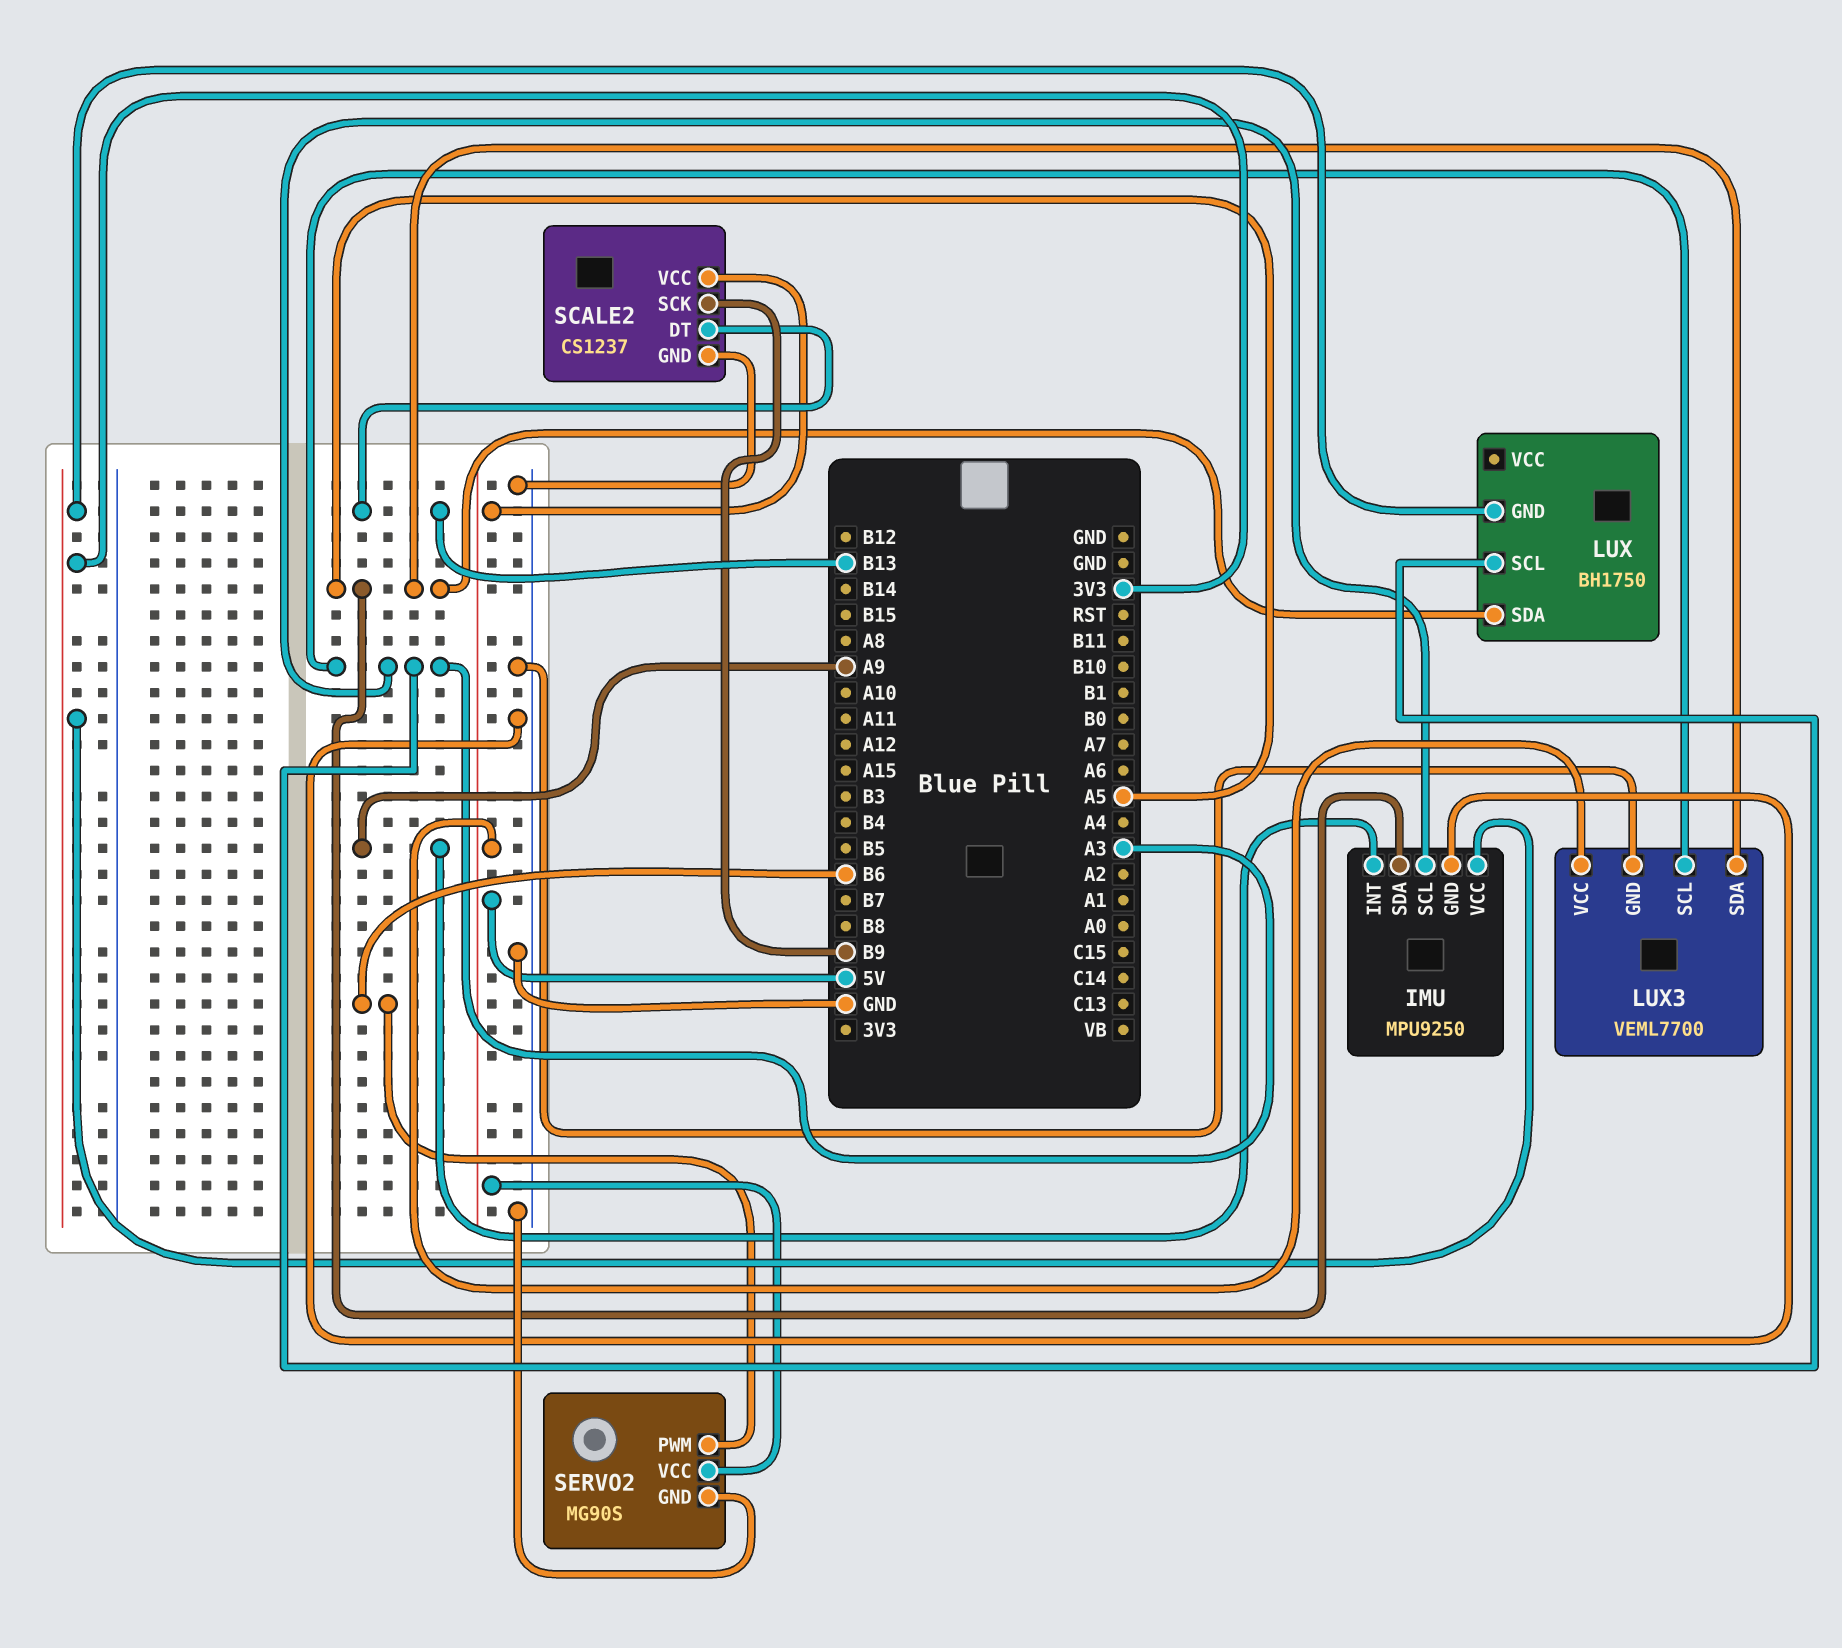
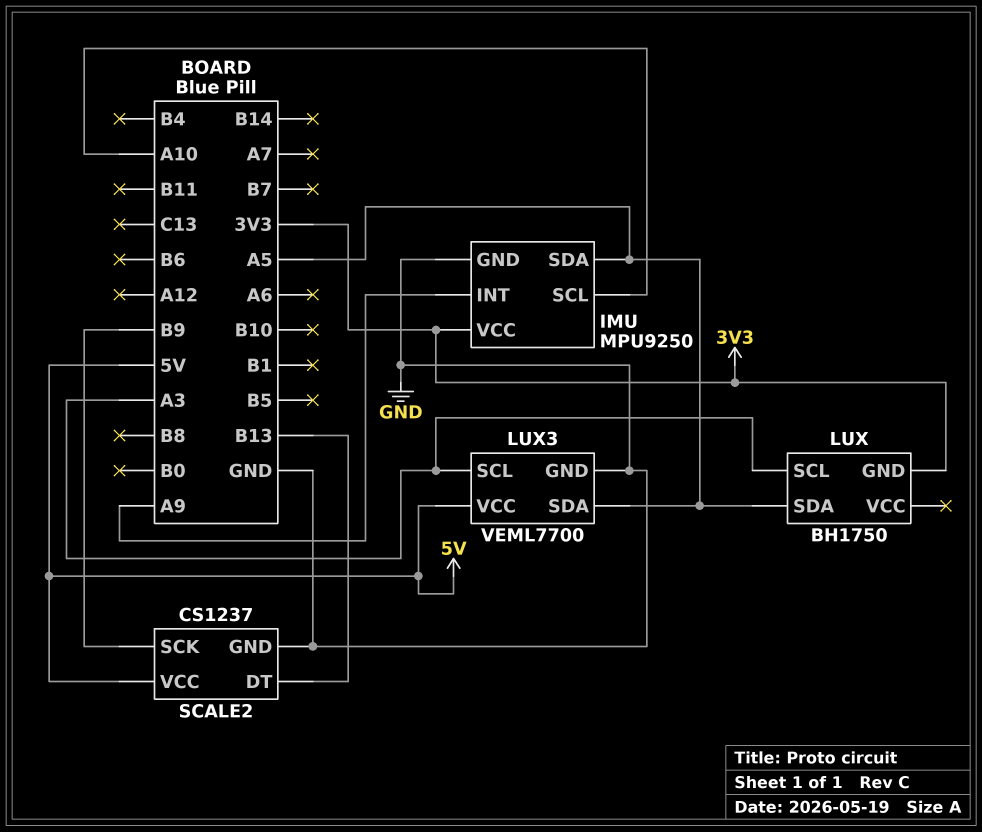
IMU pin SCL: A3 -> A10
SERVO2: MG90S -> none
SERVO2 pin GND: GND -> none
SERVO2 pin PWM: B6 -> none
SERVO2 pin VCC: 5V -> none

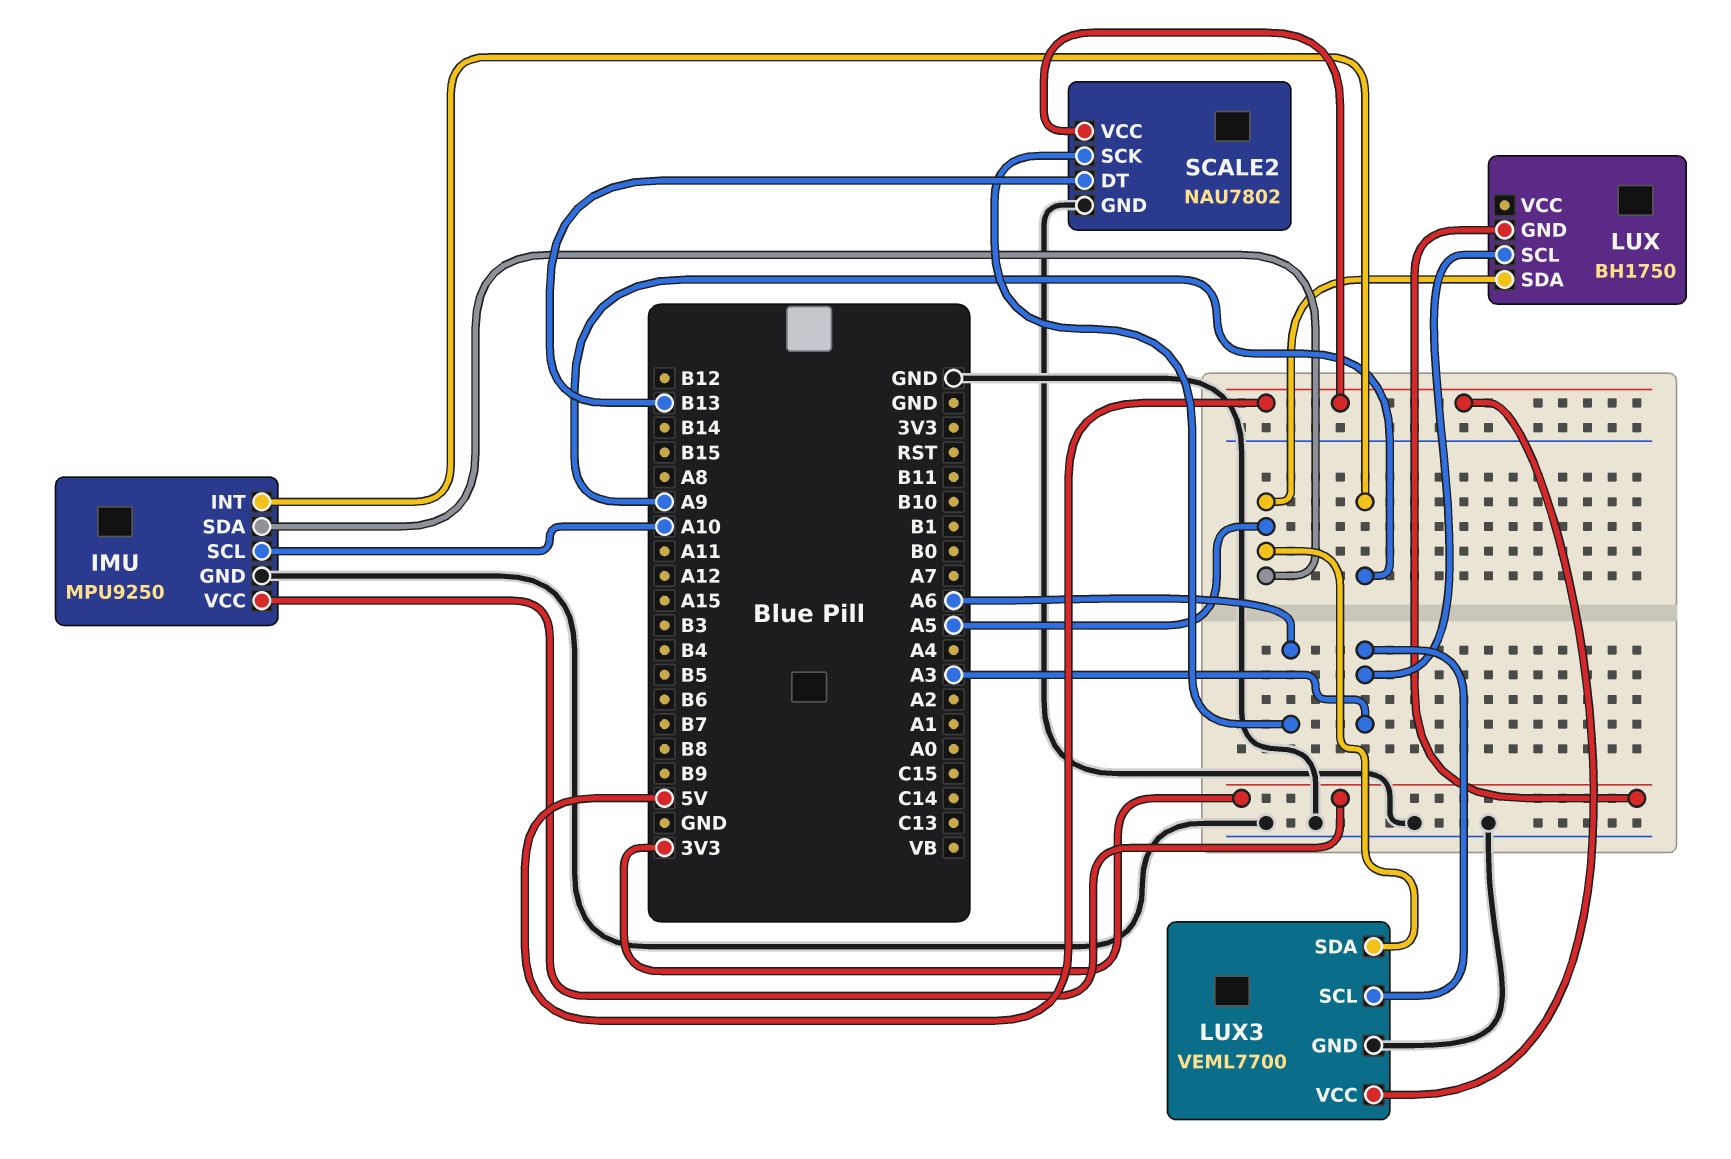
SCALE2: CS1237 -> NAU7802
SCALE2 pin SCK: B9 -> A6

